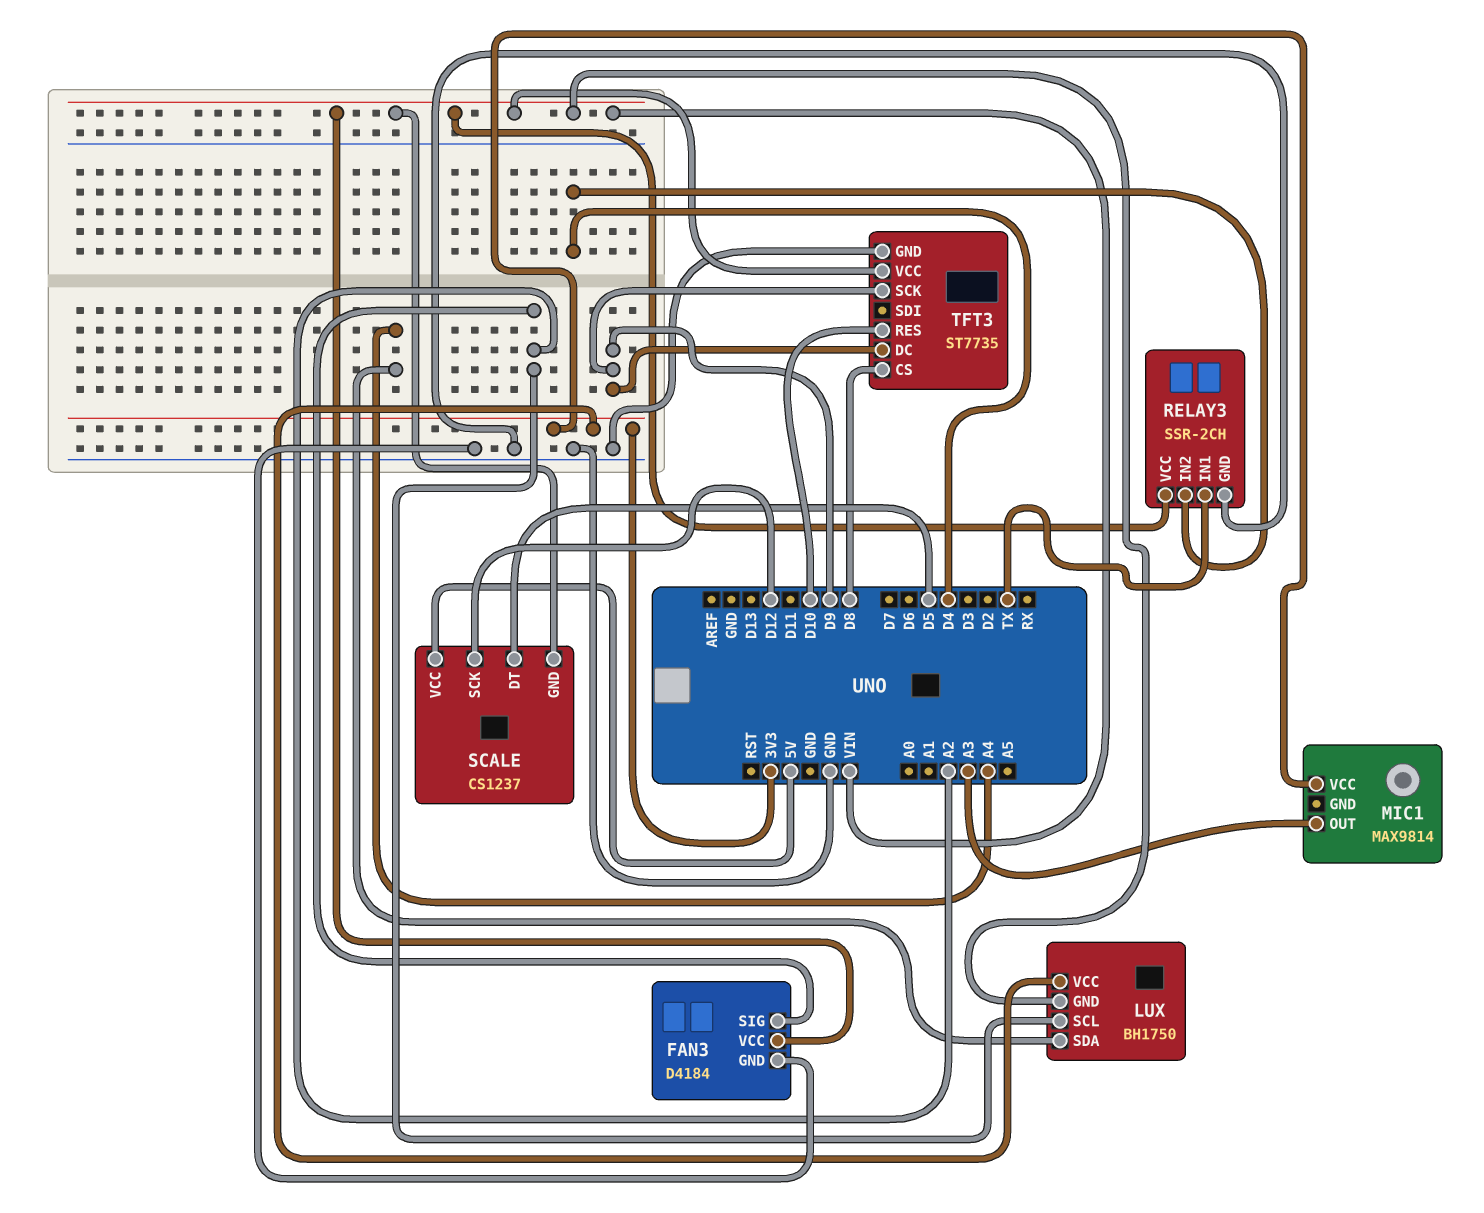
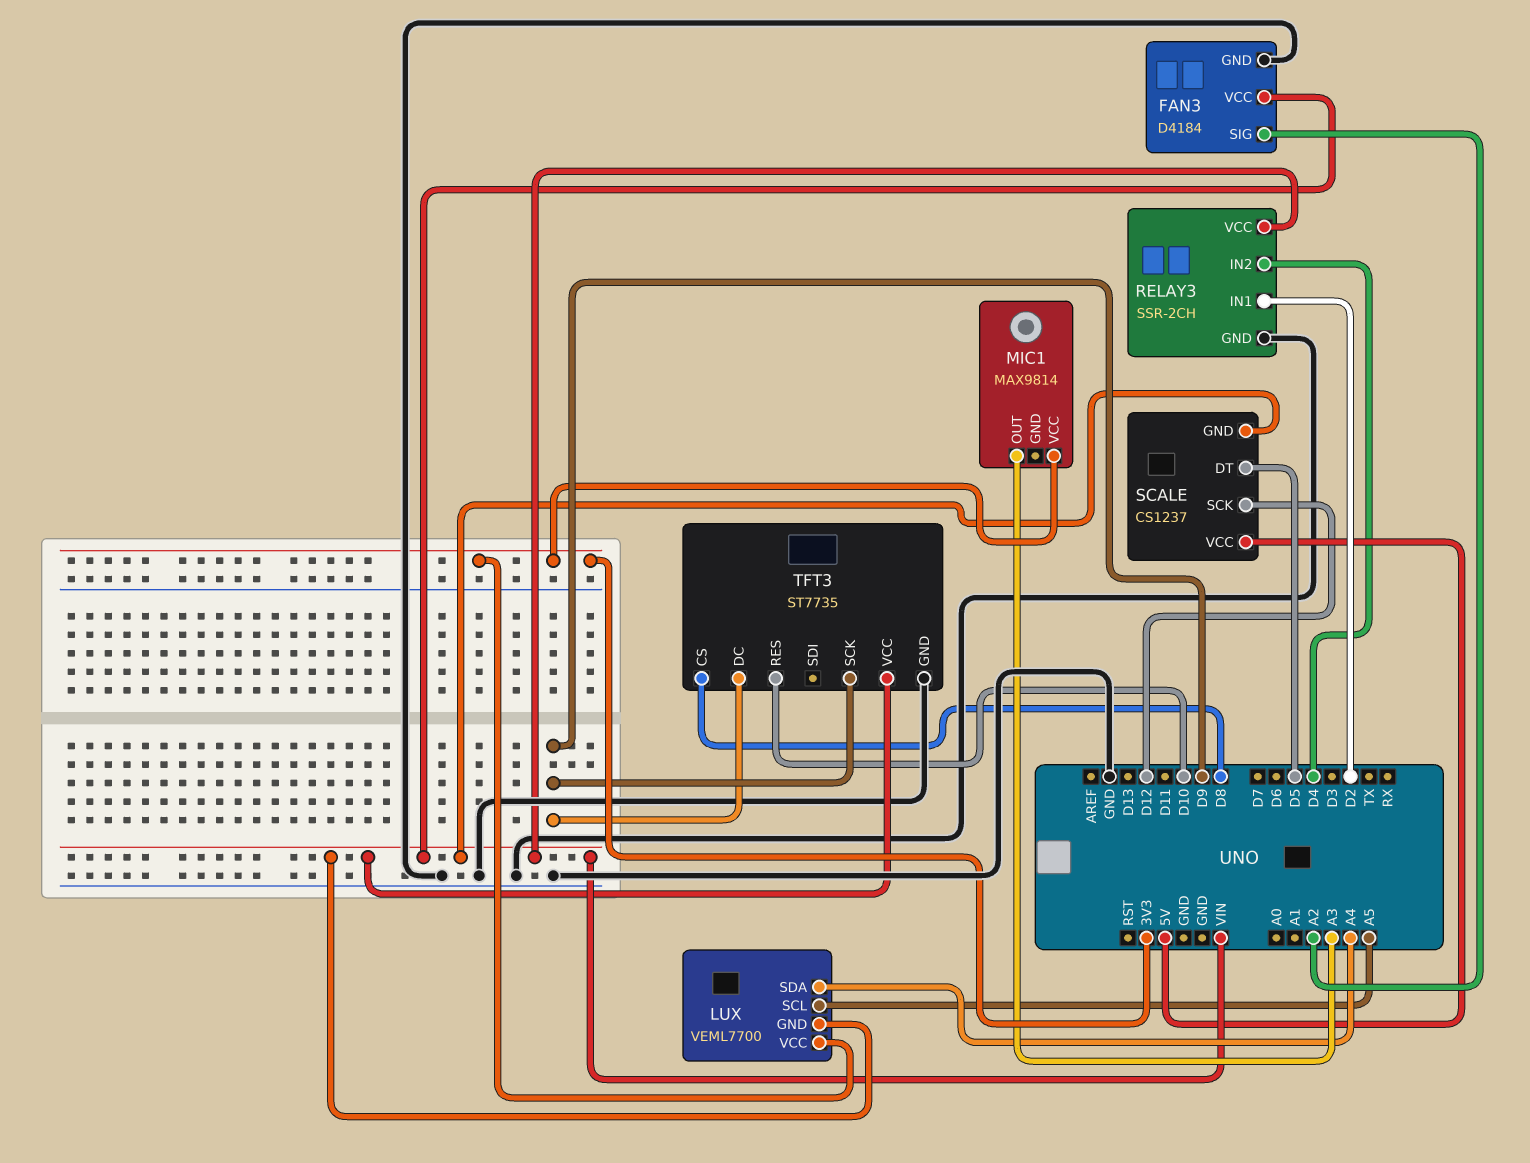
LUX: BH1750 -> VEML7700
LUX pin SCL: A2 -> A5
RELAY3 pin IN1: TX -> D2

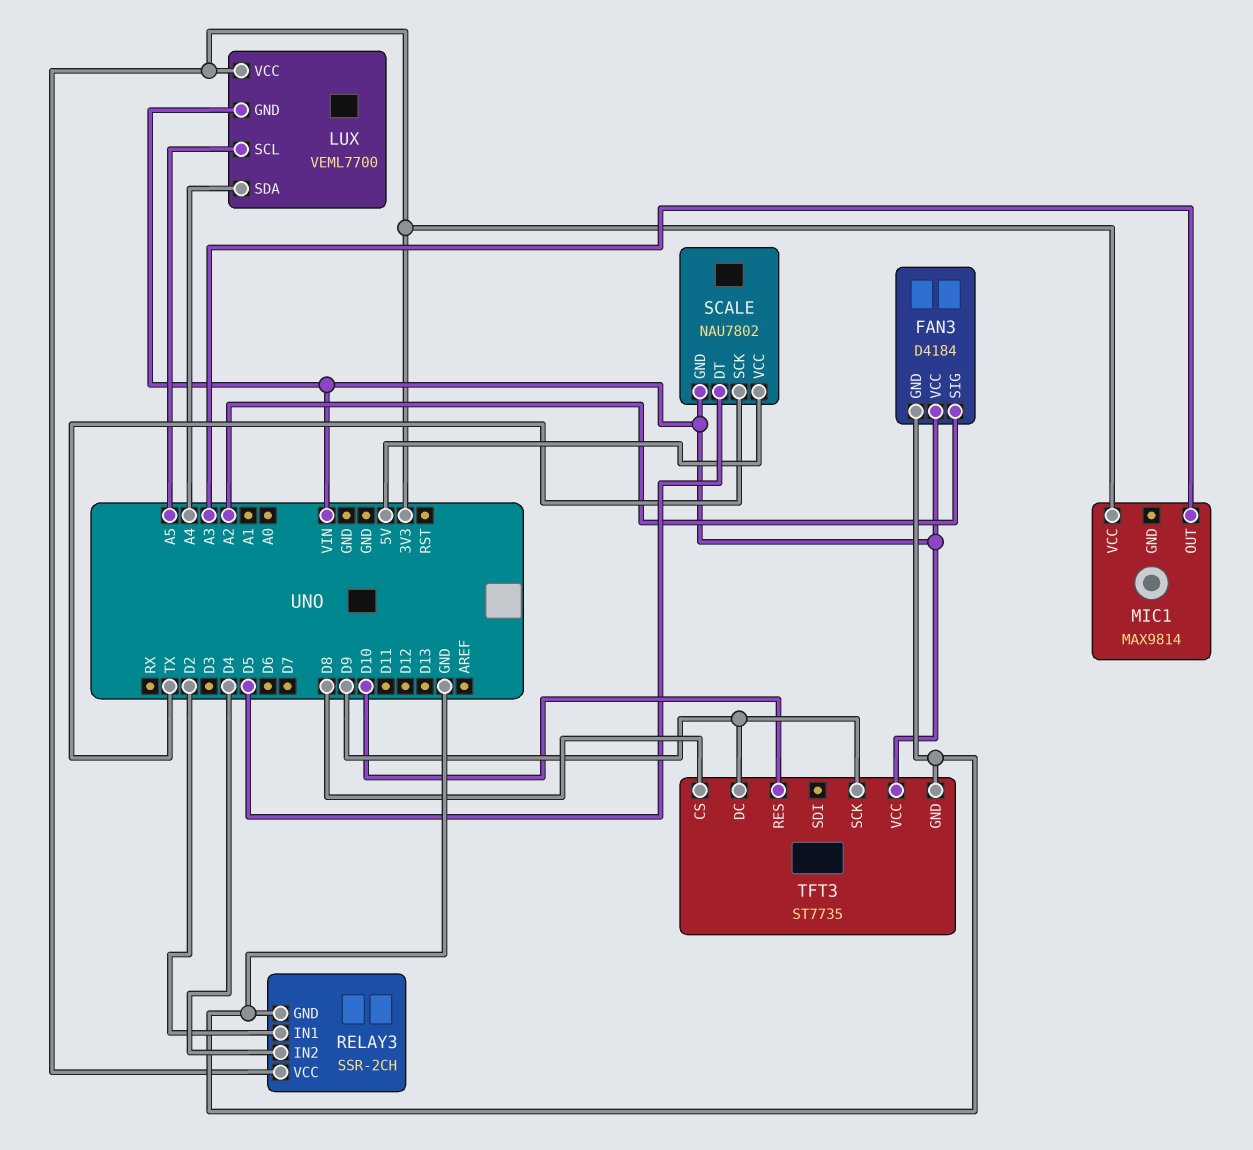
RELAY3 pin VCC: VIN -> 3V3
SCALE: CS1237 -> NAU7802
SCALE pin SCK: D12 -> TX

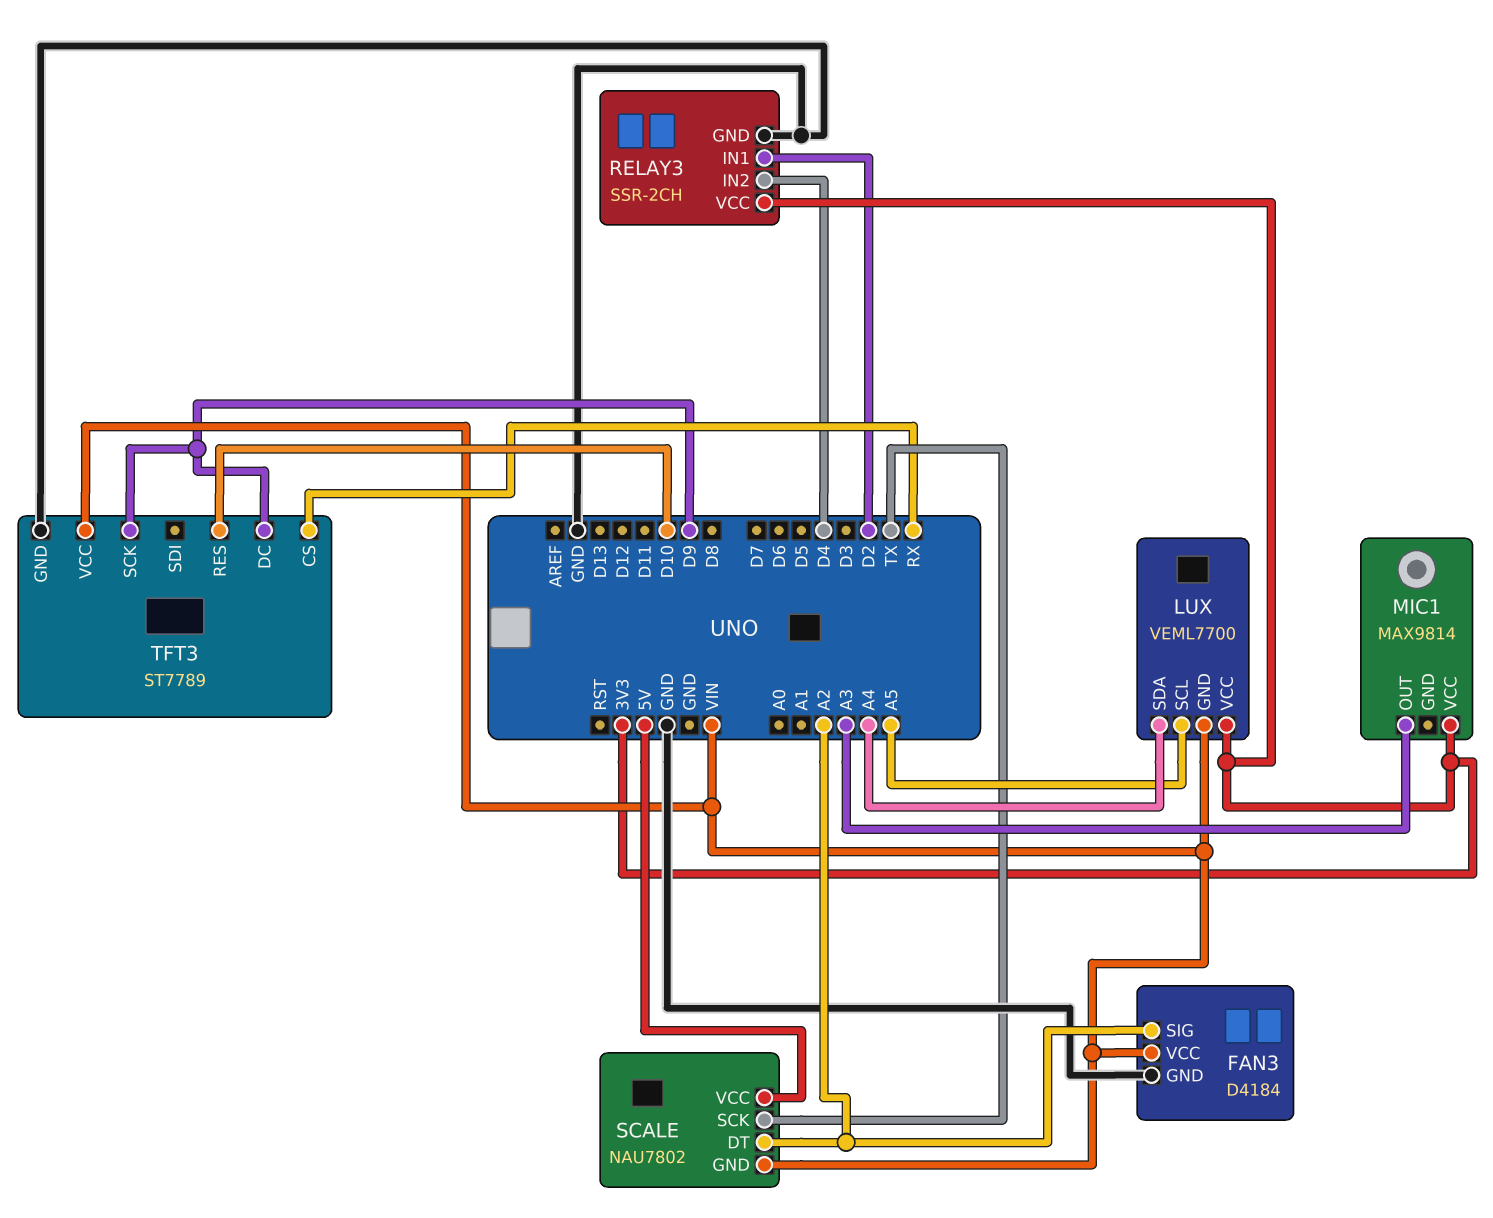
SCALE pin DT: D5 -> A2
TFT3: ST7735 -> ST7789
TFT3 pin CS: D8 -> RX

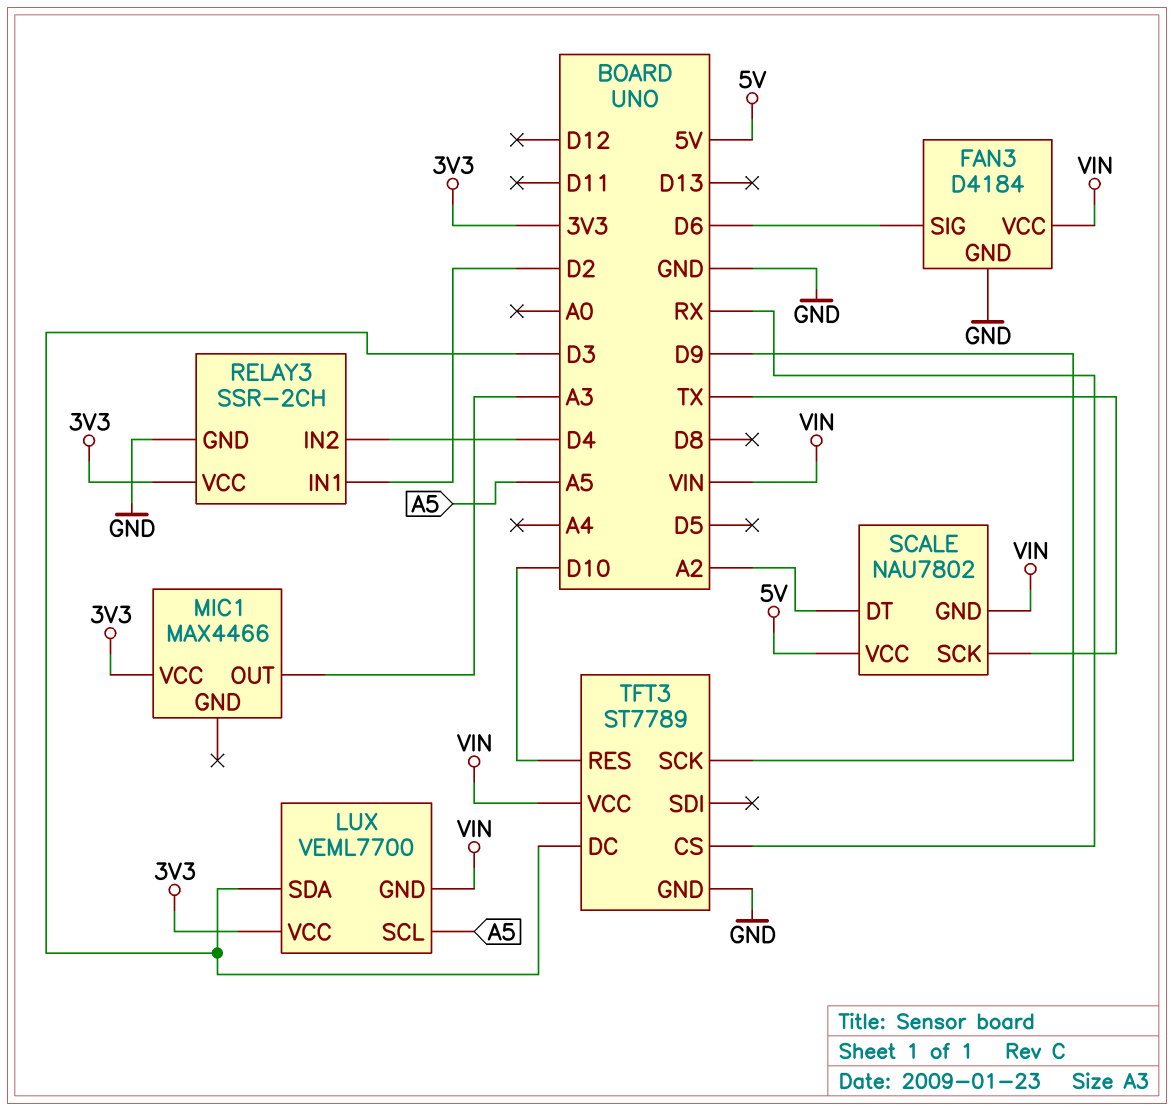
FAN3 pin SIG: A2 -> D6
LUX pin SDA: A4 -> D3
MIC1: MAX9814 -> MAX4466
TFT3 pin DC: D9 -> D3

